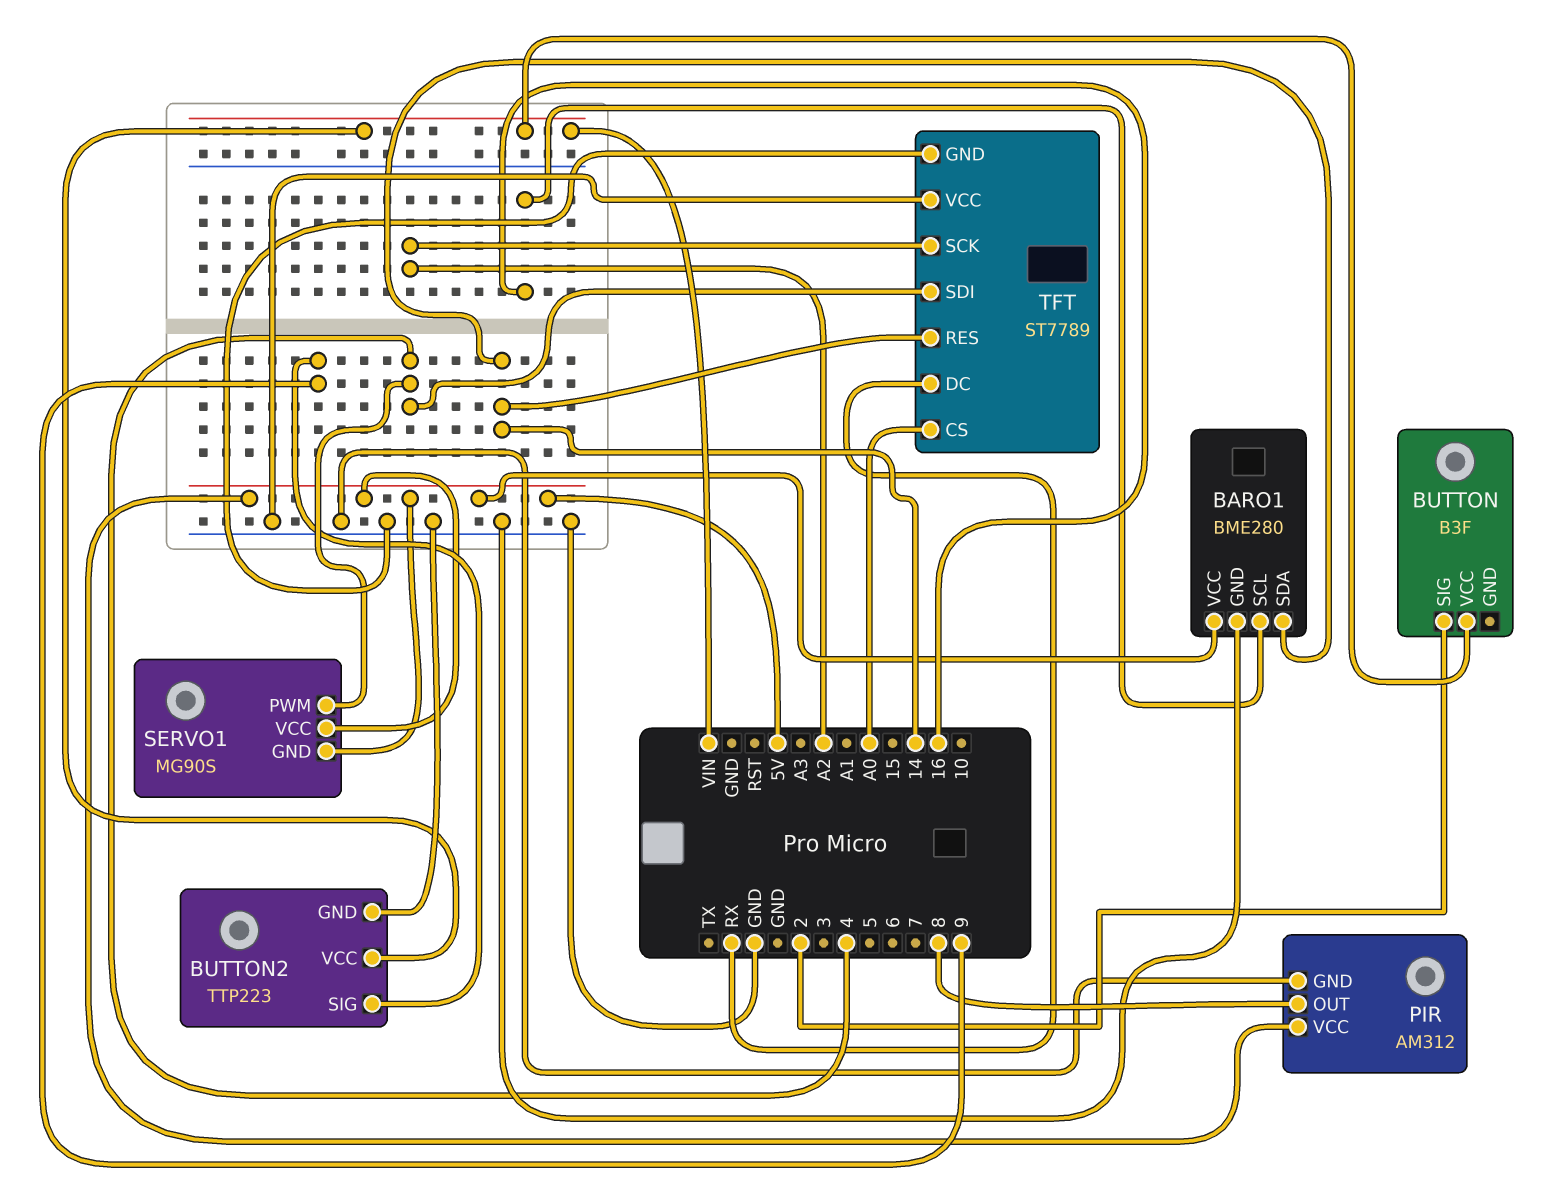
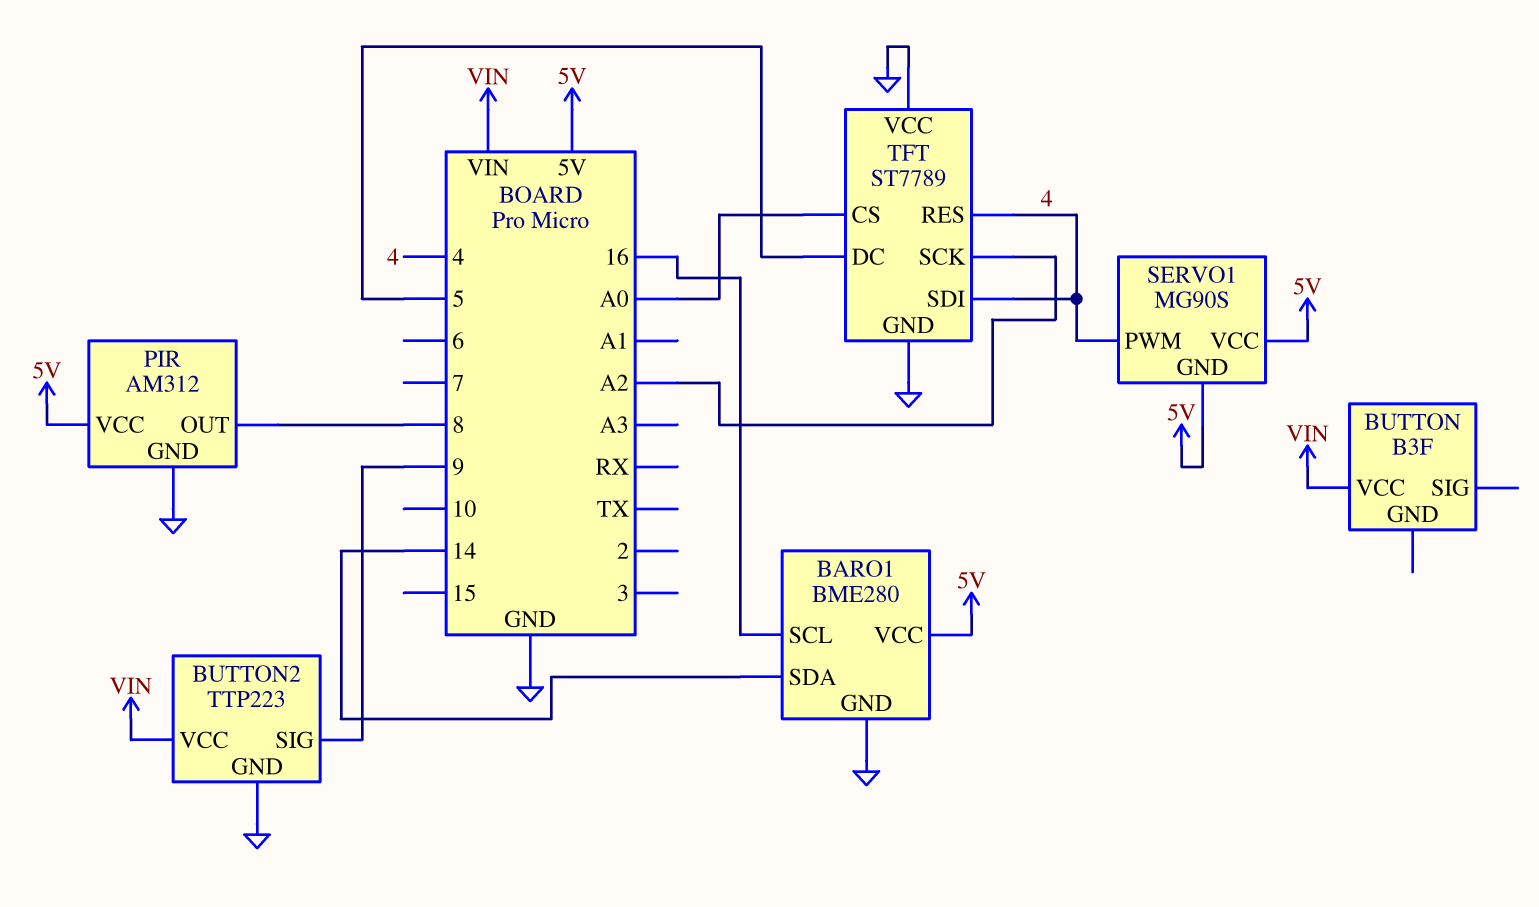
BUTTON pin SIG: 2 -> none
TFT pin DC: RX -> 5
TFT pin RES: 14 -> 4

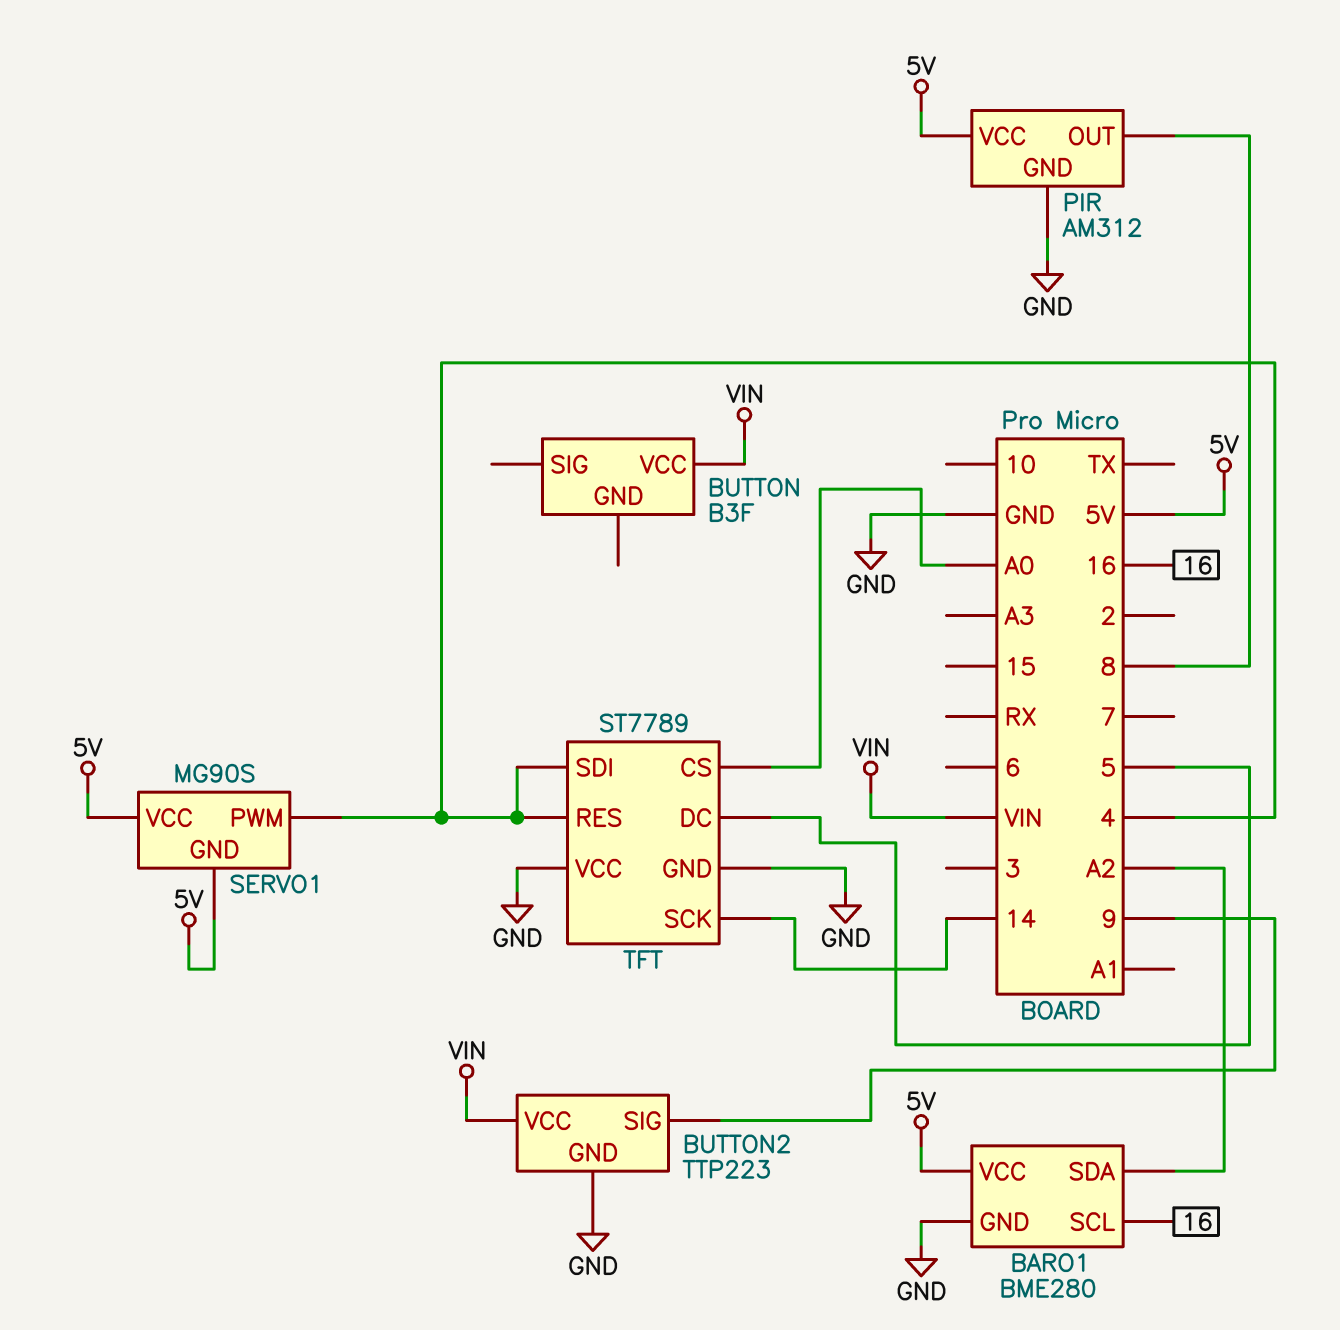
BARO1 pin SDA: 14 -> A2
TFT pin SCK: A2 -> 14

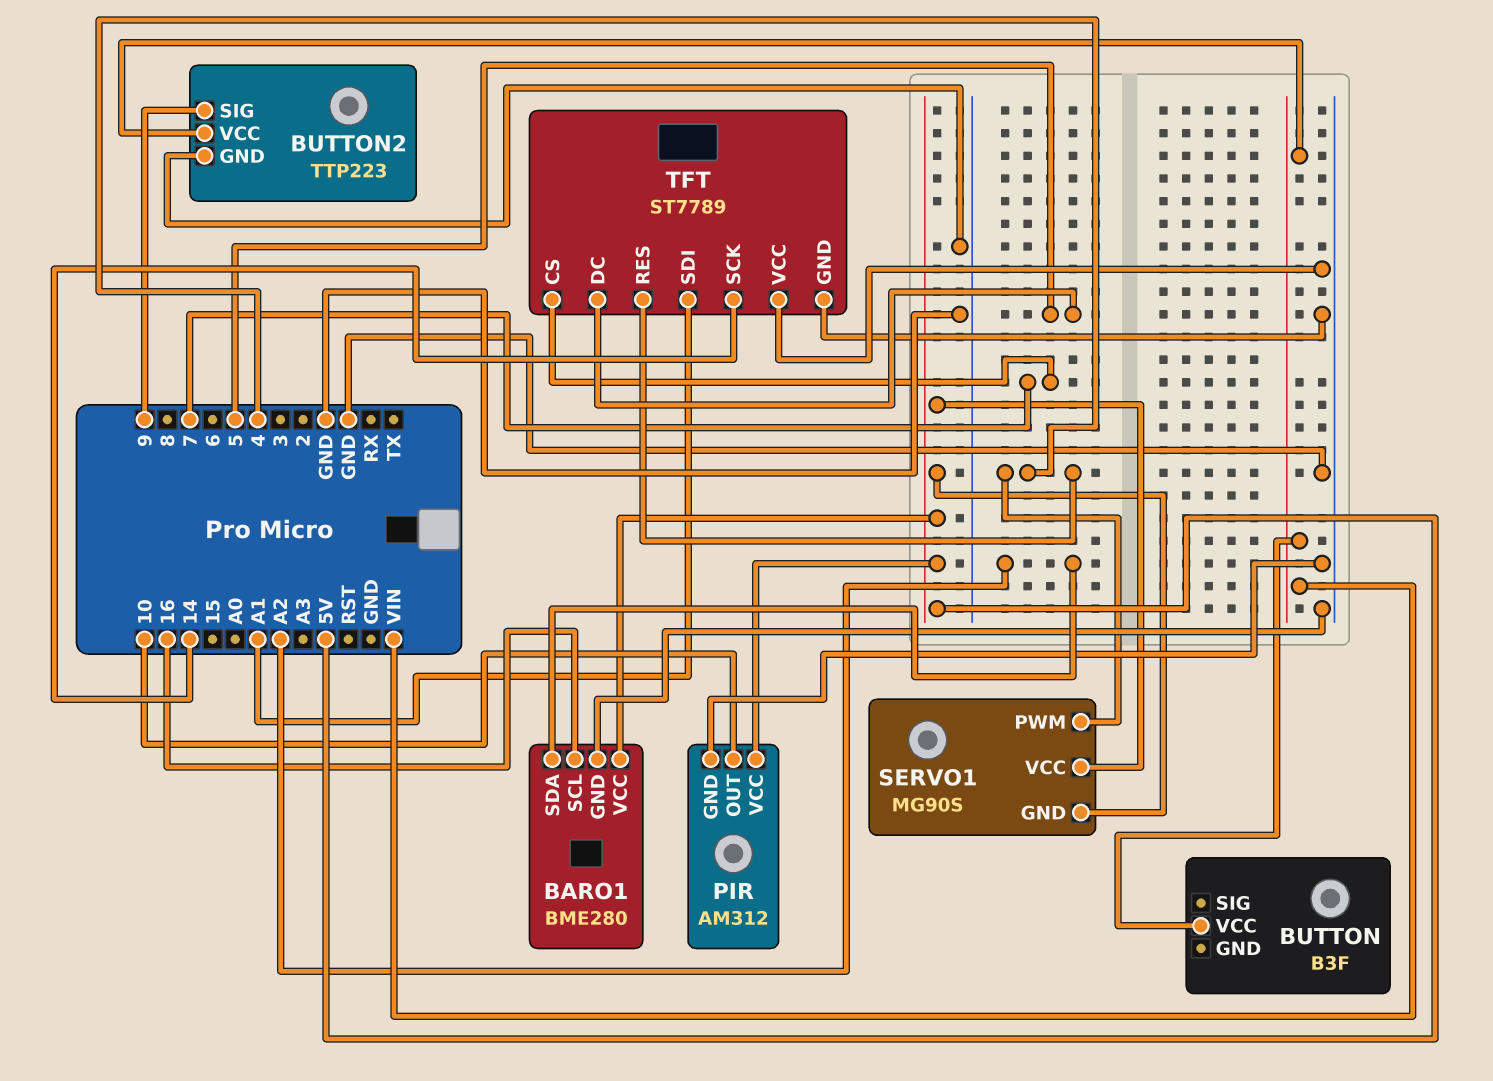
PIR pin OUT: 8 -> 10
TFT pin CS: A0 -> 7
TFT pin SDI: 4 -> A1

